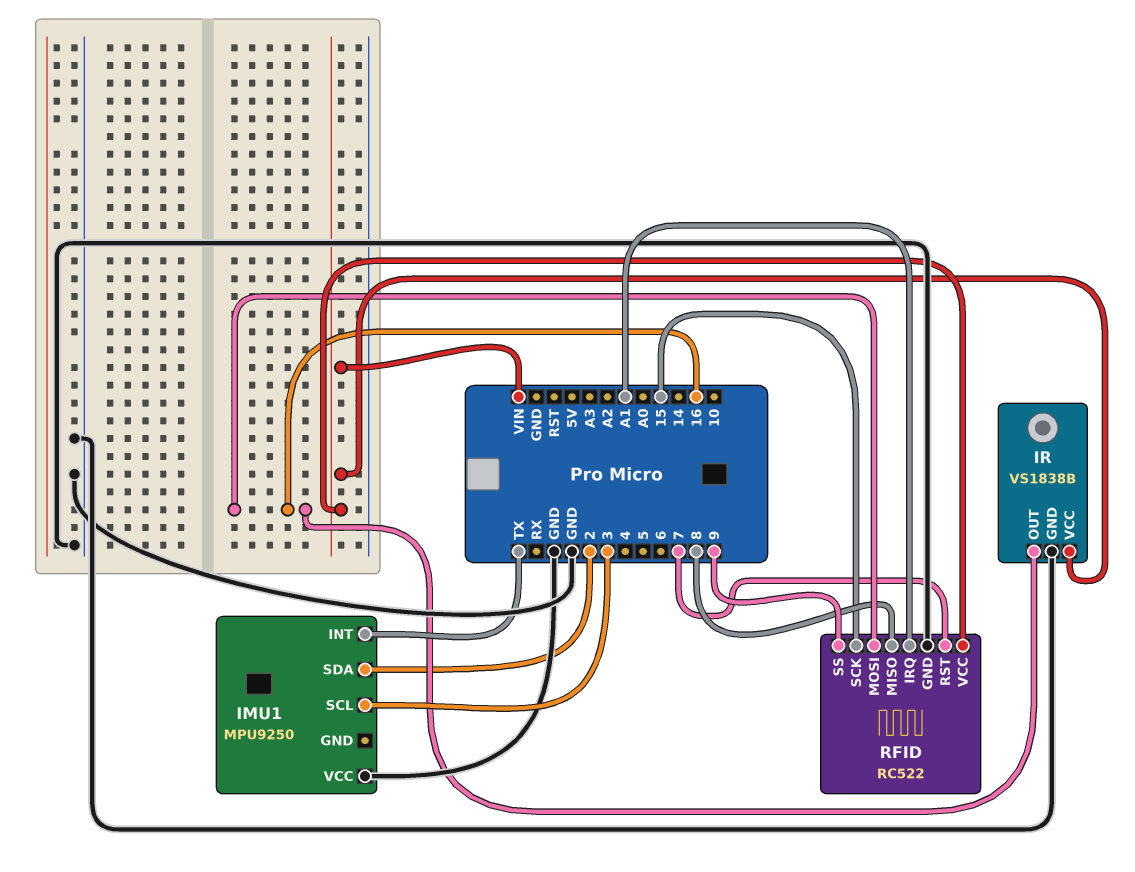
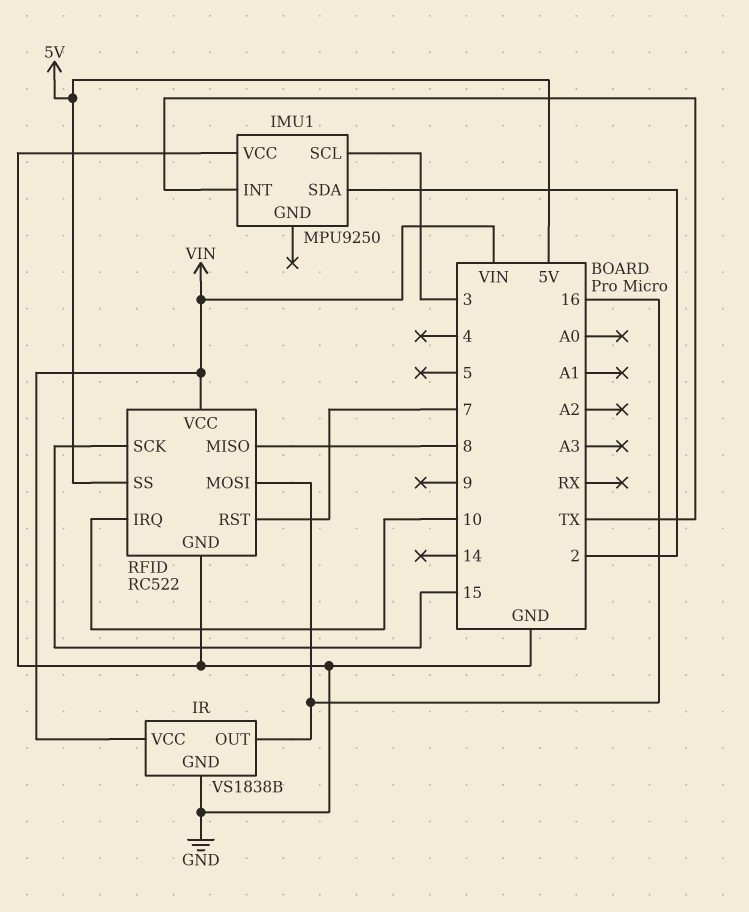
RFID pin IRQ: A1 -> 10
RFID pin SS: 9 -> 5V

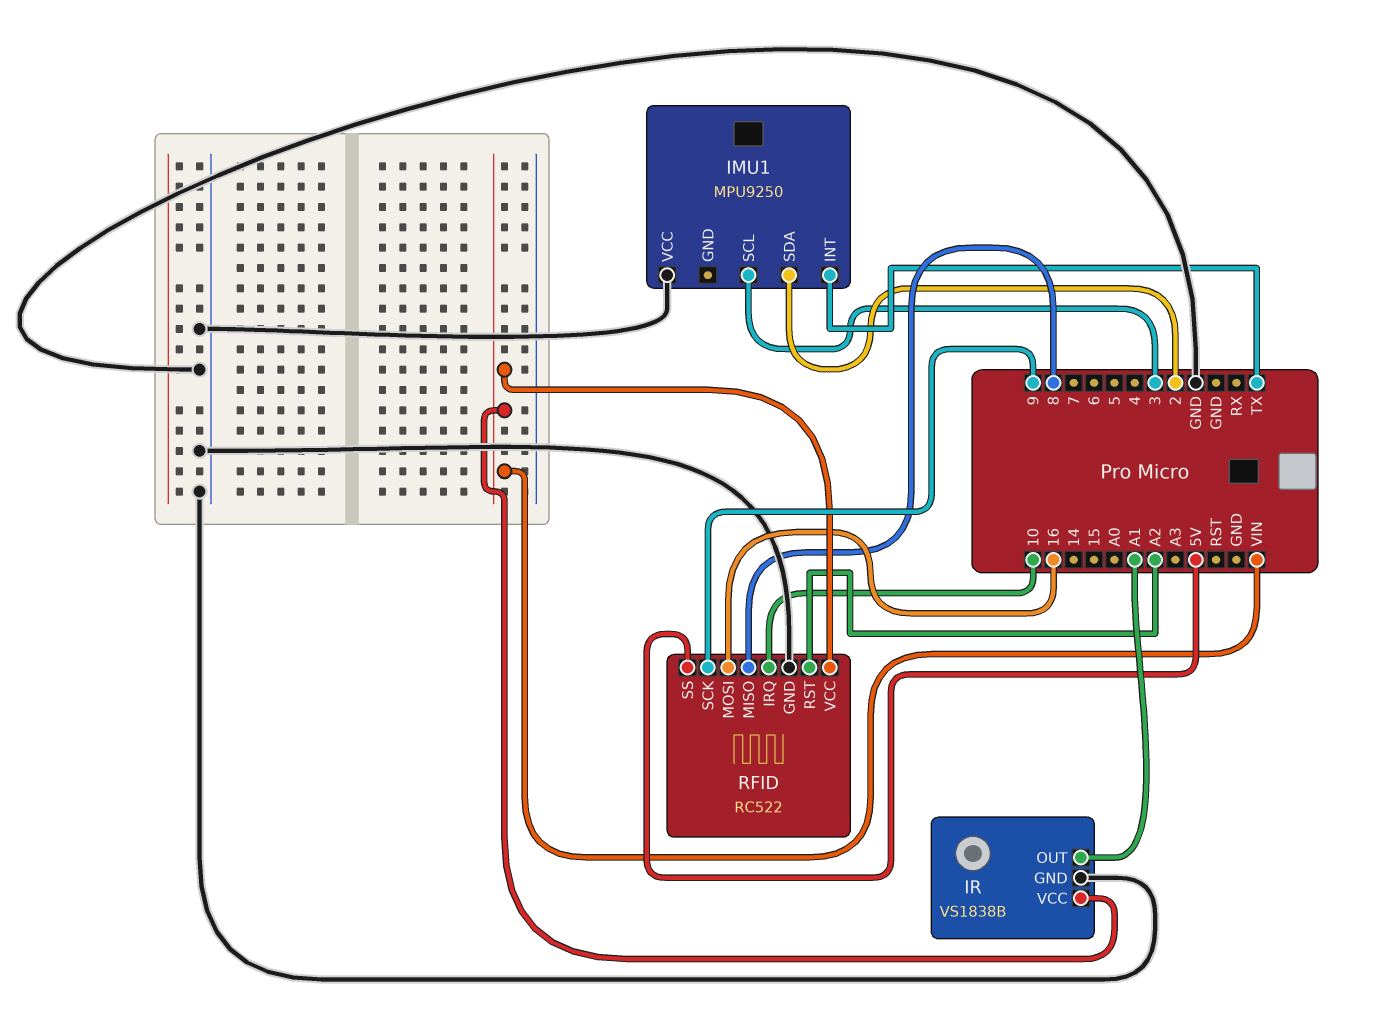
IR pin OUT: 16 -> A1
RFID pin RST: 7 -> A2
RFID pin SCK: 15 -> 9

